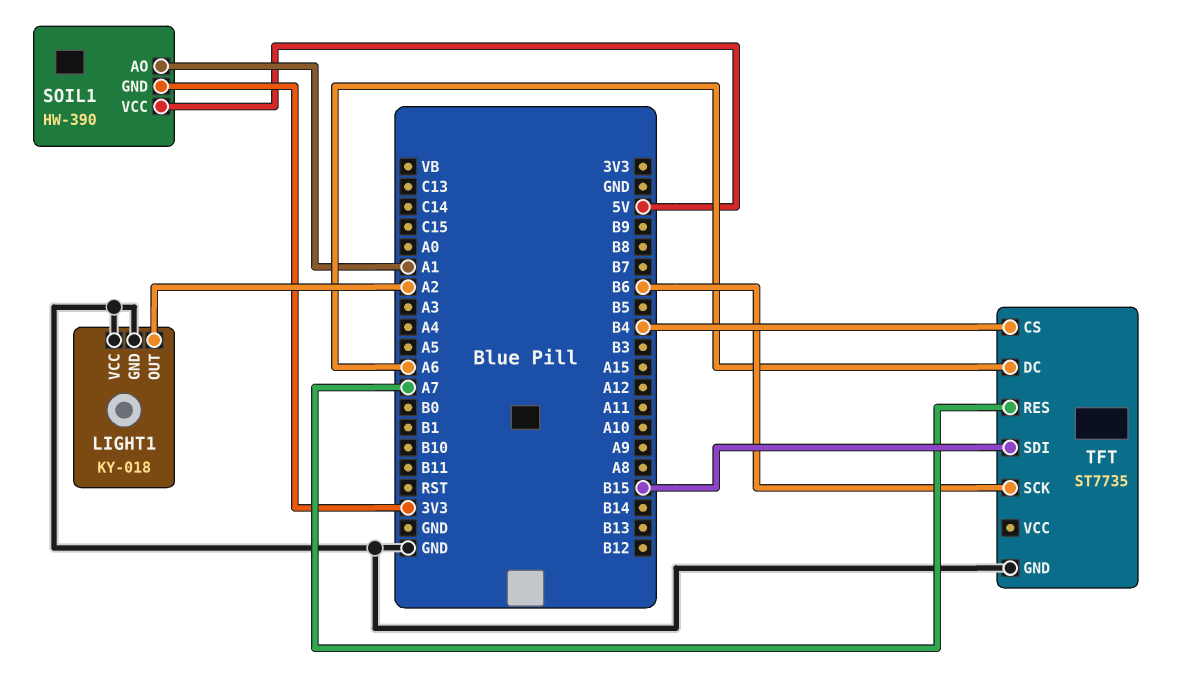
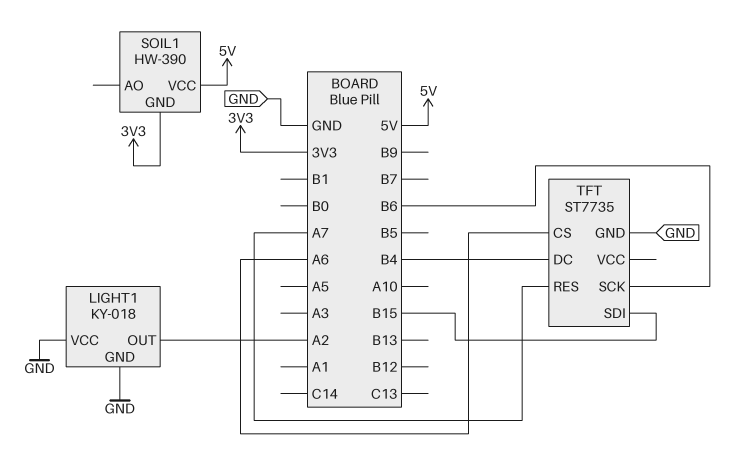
SOIL1 pin AO: A1 -> none
TFT pin CS: B4 -> A6
TFT pin DC: A6 -> B4

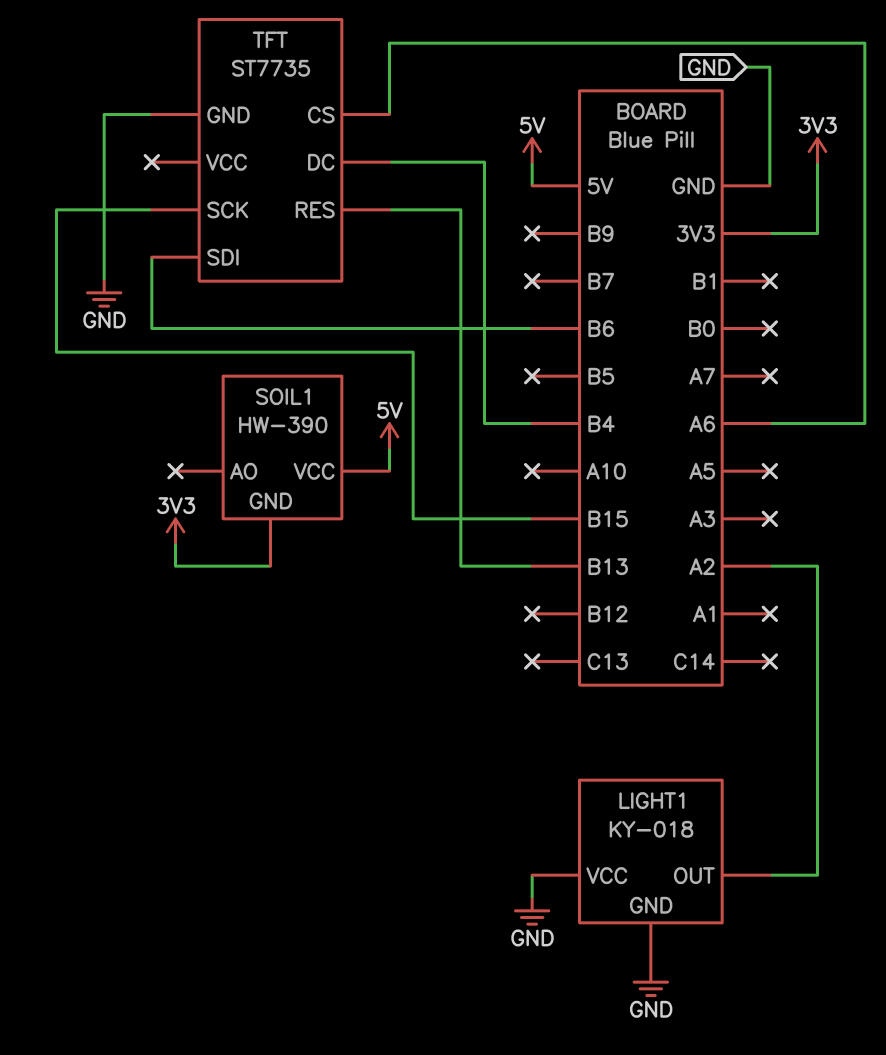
TFT pin RES: A7 -> B13
TFT pin SCK: B6 -> B15
TFT pin SDI: B15 -> B6

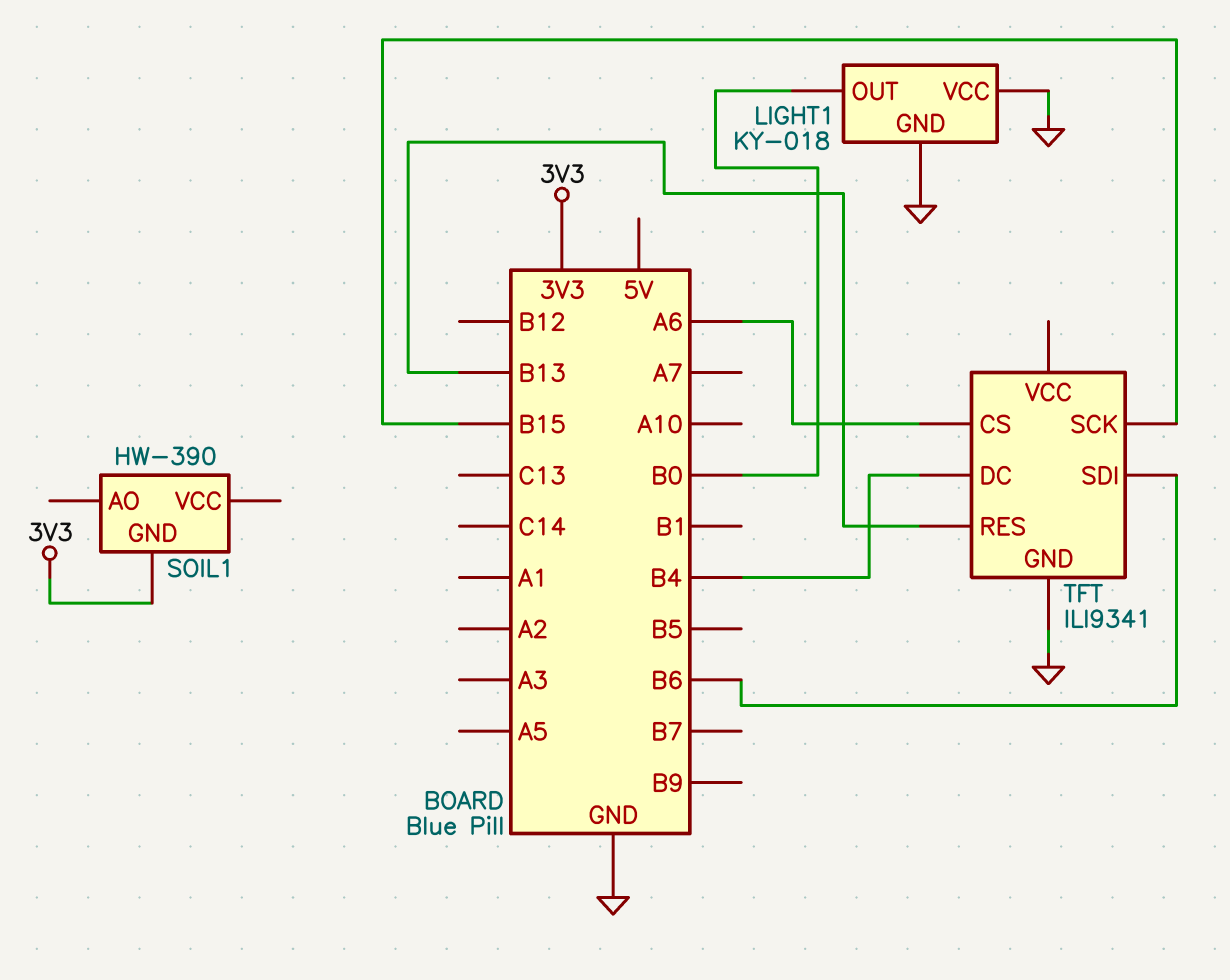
LIGHT1 pin OUT: A2 -> B0
SOIL1 pin VCC: 5V -> none
TFT: ST7735 -> ILI9341

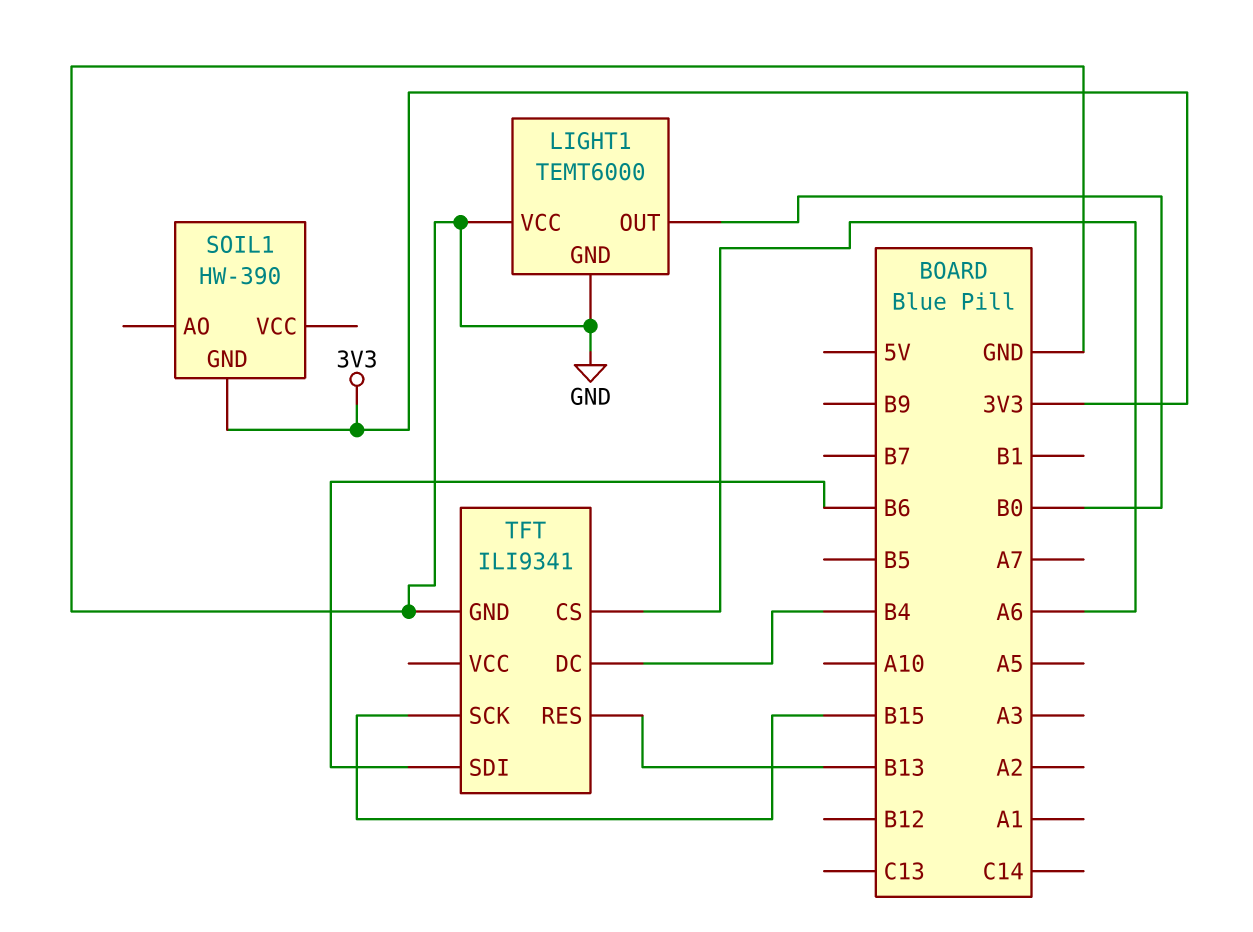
LIGHT1: KY-018 -> TEMT6000

